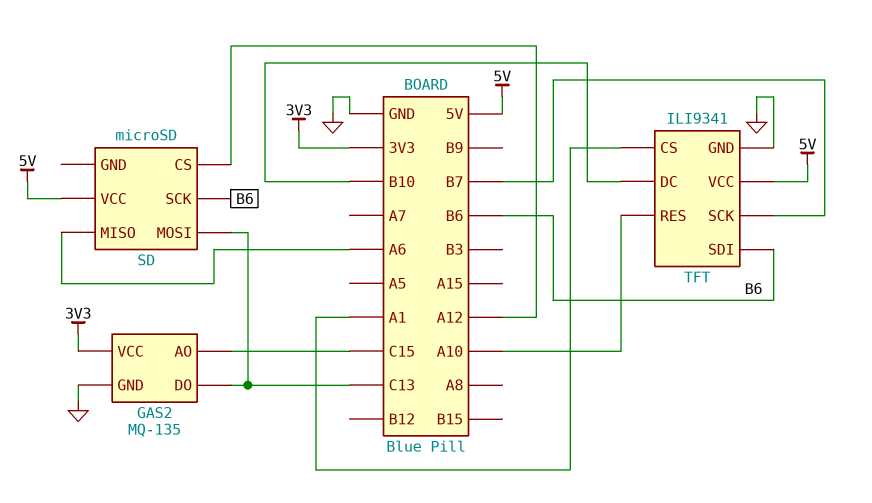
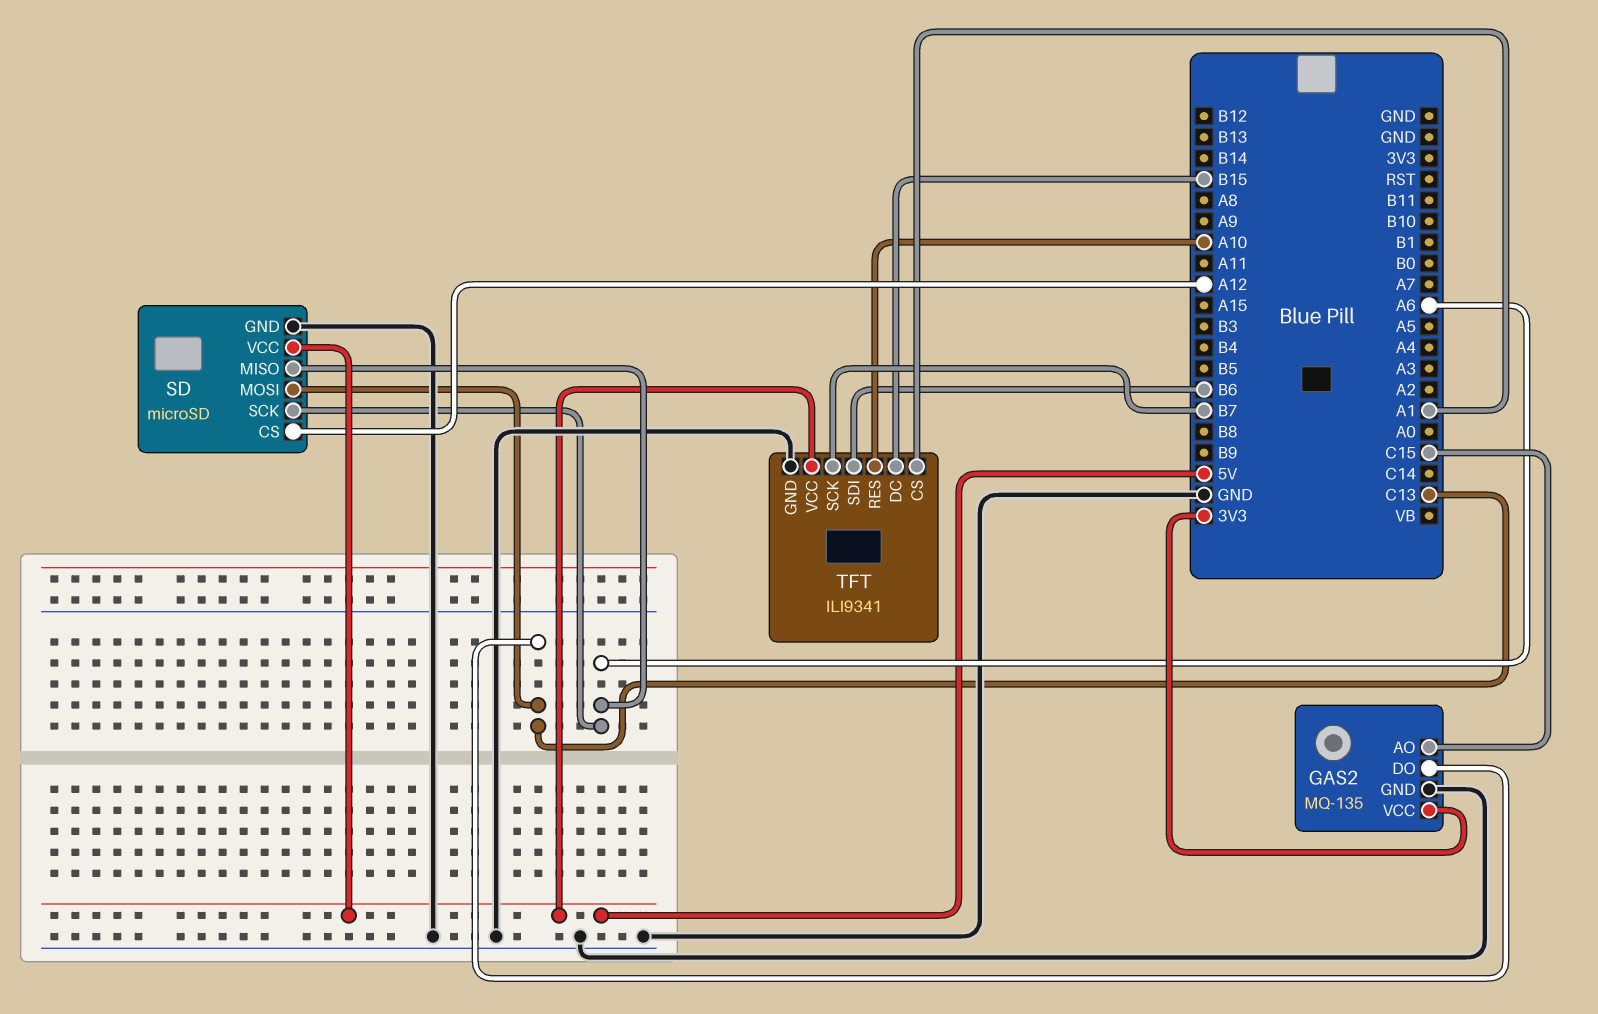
SD pin GND: none -> GND
SD pin SCK: B6 -> A6
TFT pin DC: B10 -> B15

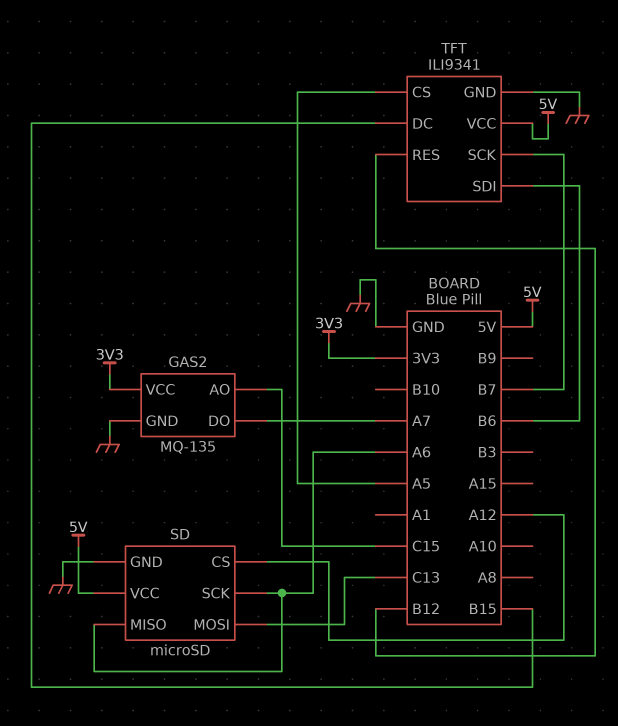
GAS2 pin DO: C13 -> A7
TFT pin CS: A1 -> A5
TFT pin RES: A10 -> B12

